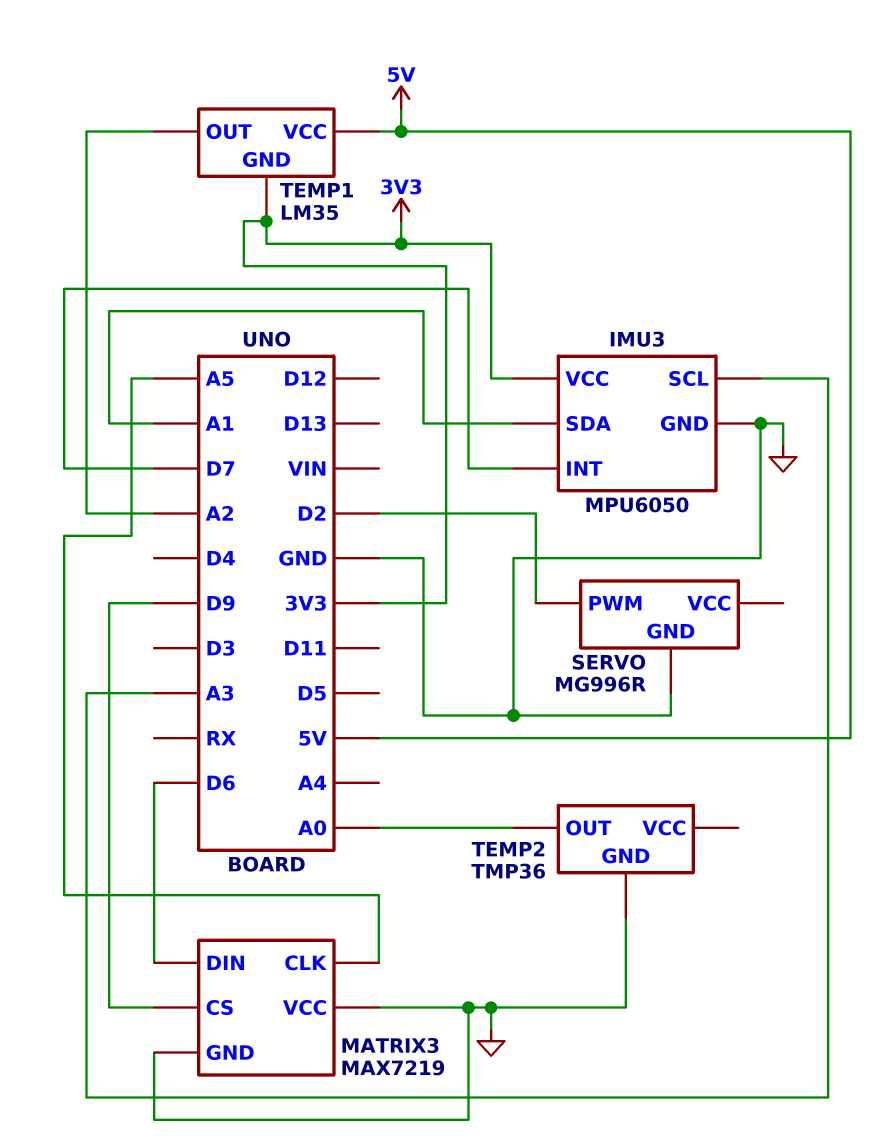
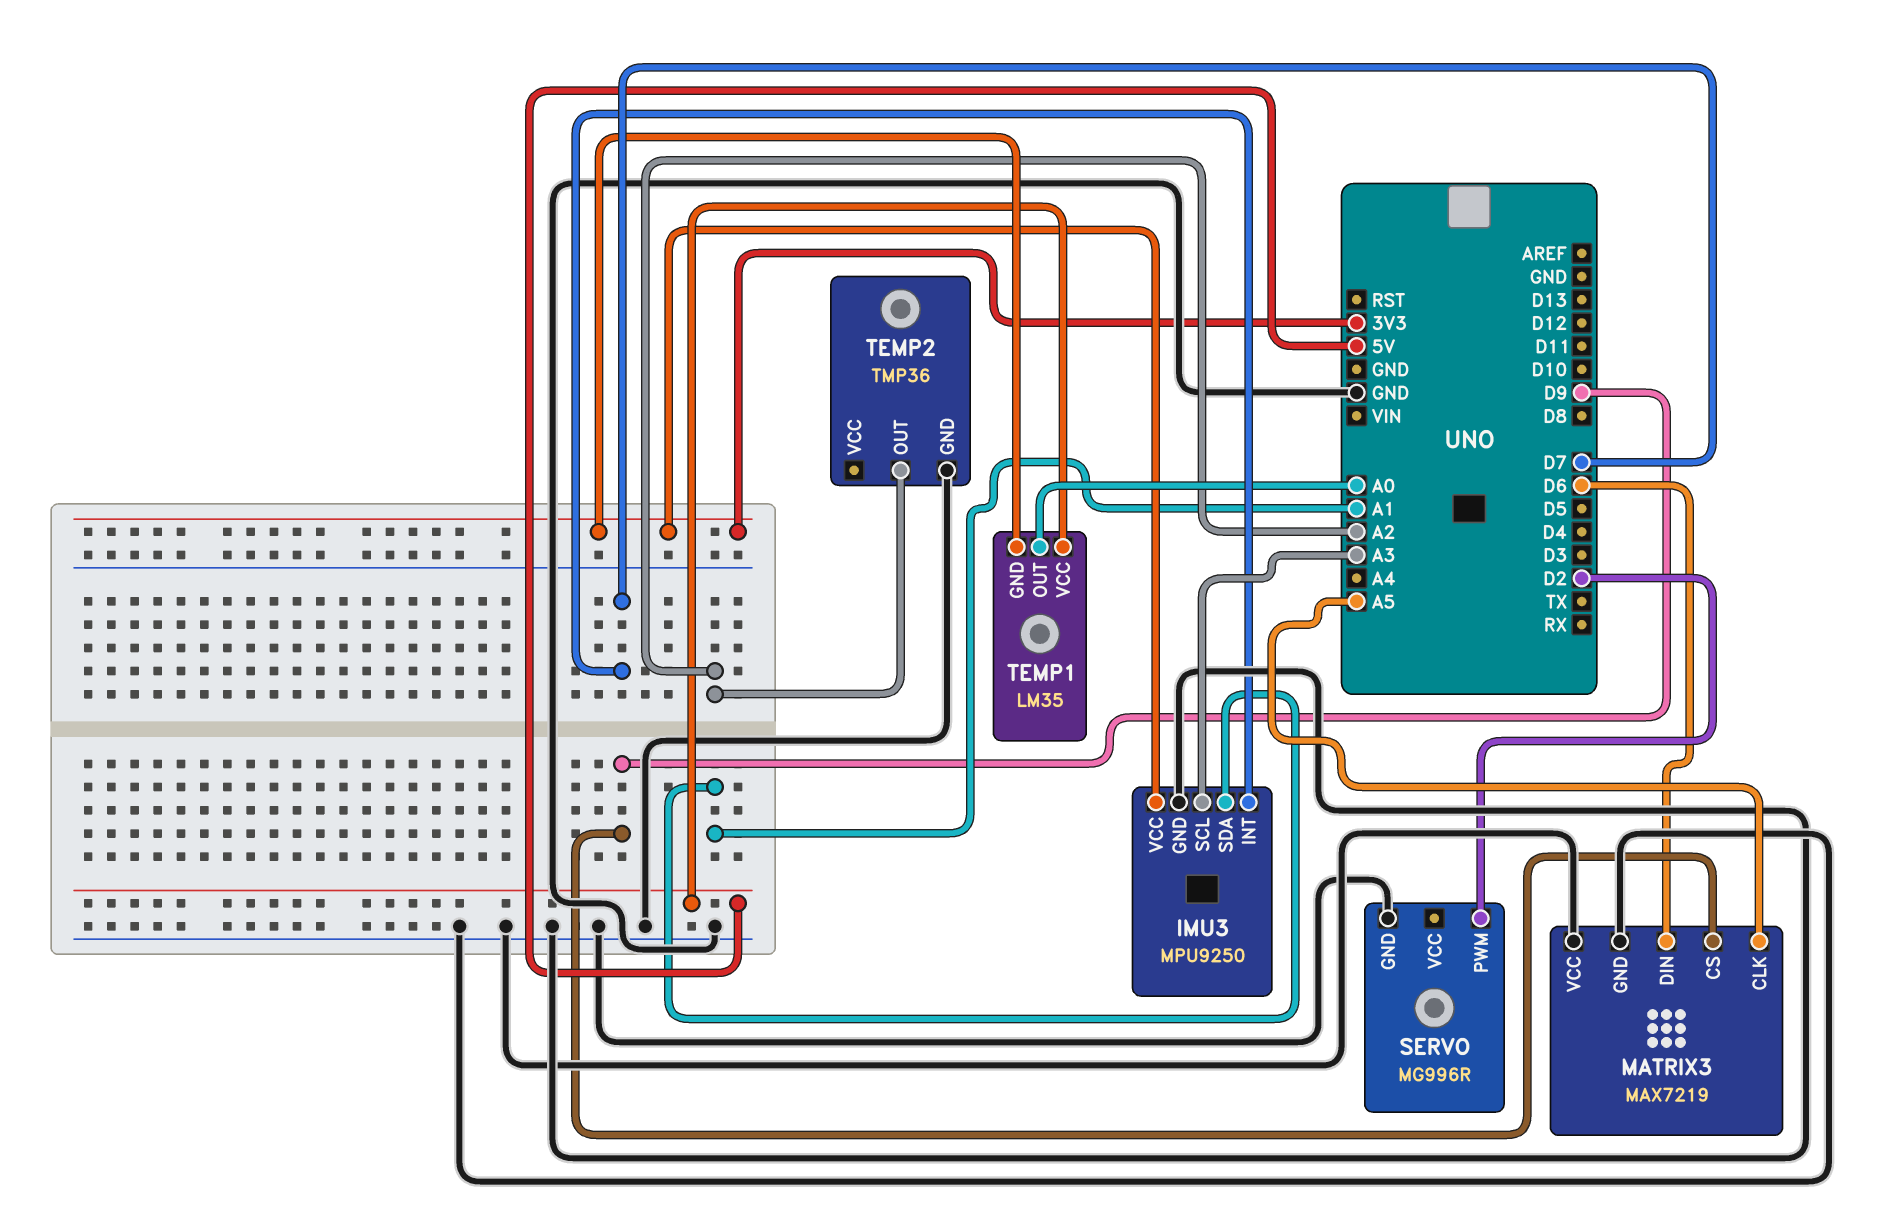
IMU3: MPU6050 -> MPU9250
TEMP1 pin OUT: A2 -> A0
TEMP2 pin OUT: A0 -> A2

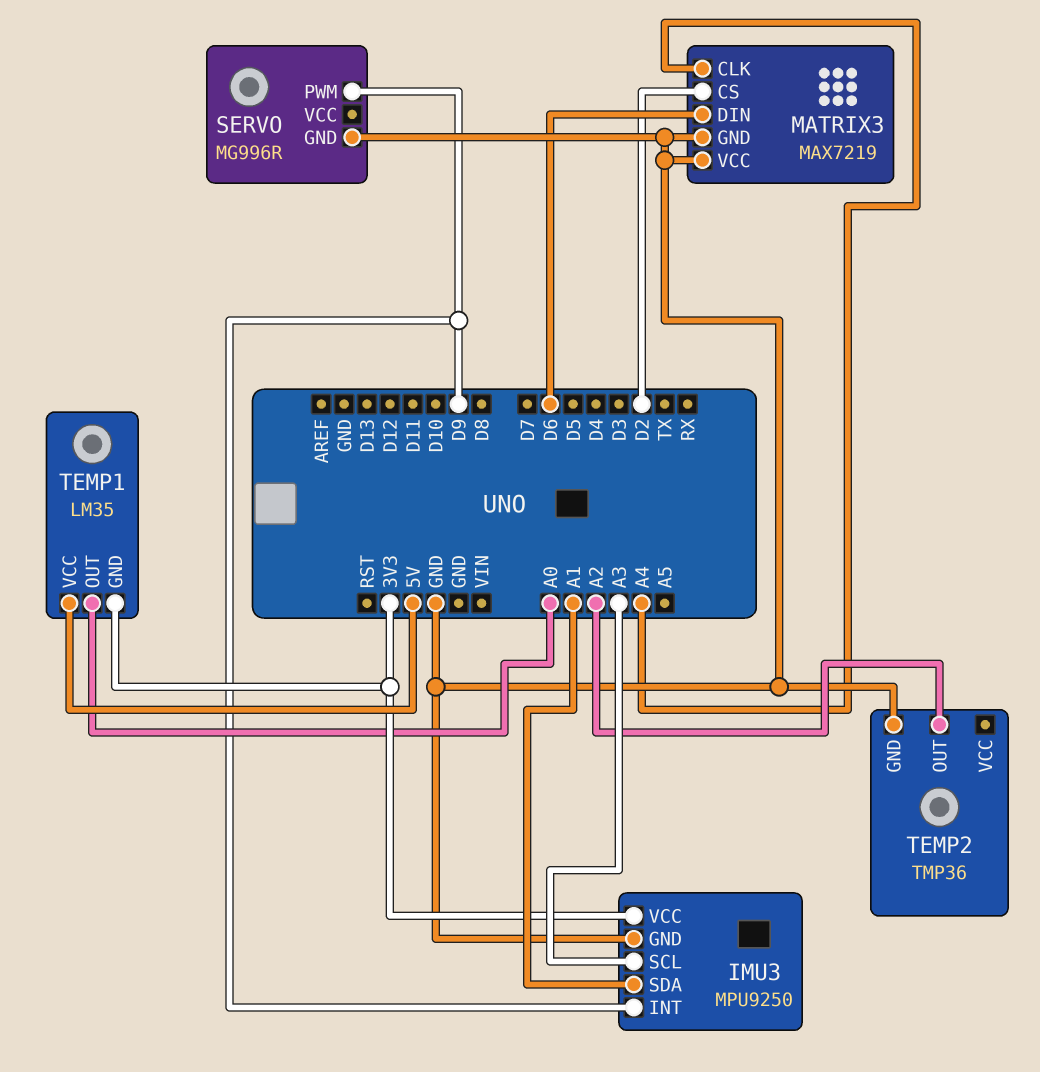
IMU3 pin INT: D7 -> D9
MATRIX3 pin CLK: A5 -> A4
MATRIX3 pin CS: D9 -> D2
SERVO pin PWM: D2 -> D9

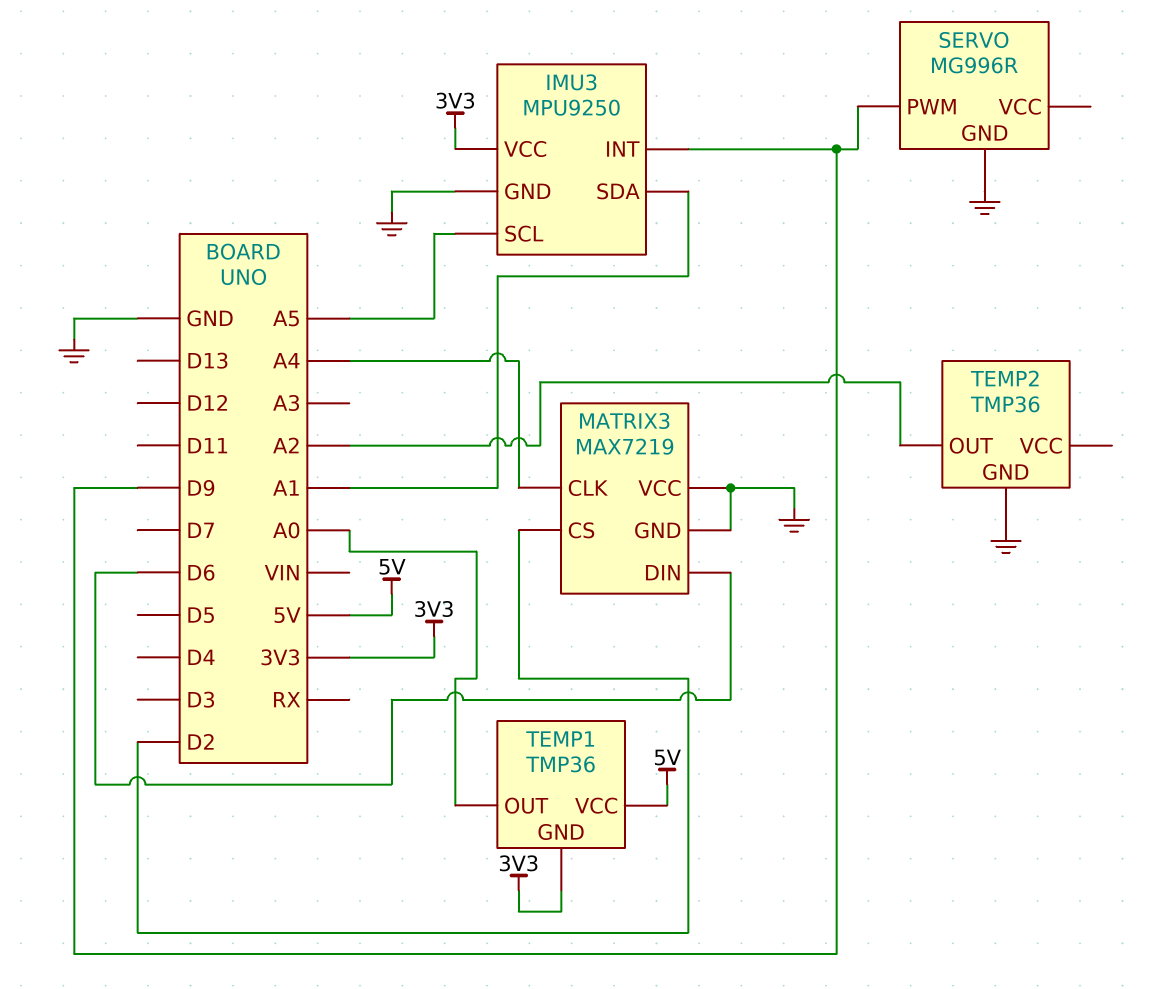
IMU3 pin SCL: A3 -> A5
TEMP1: LM35 -> TMP36

